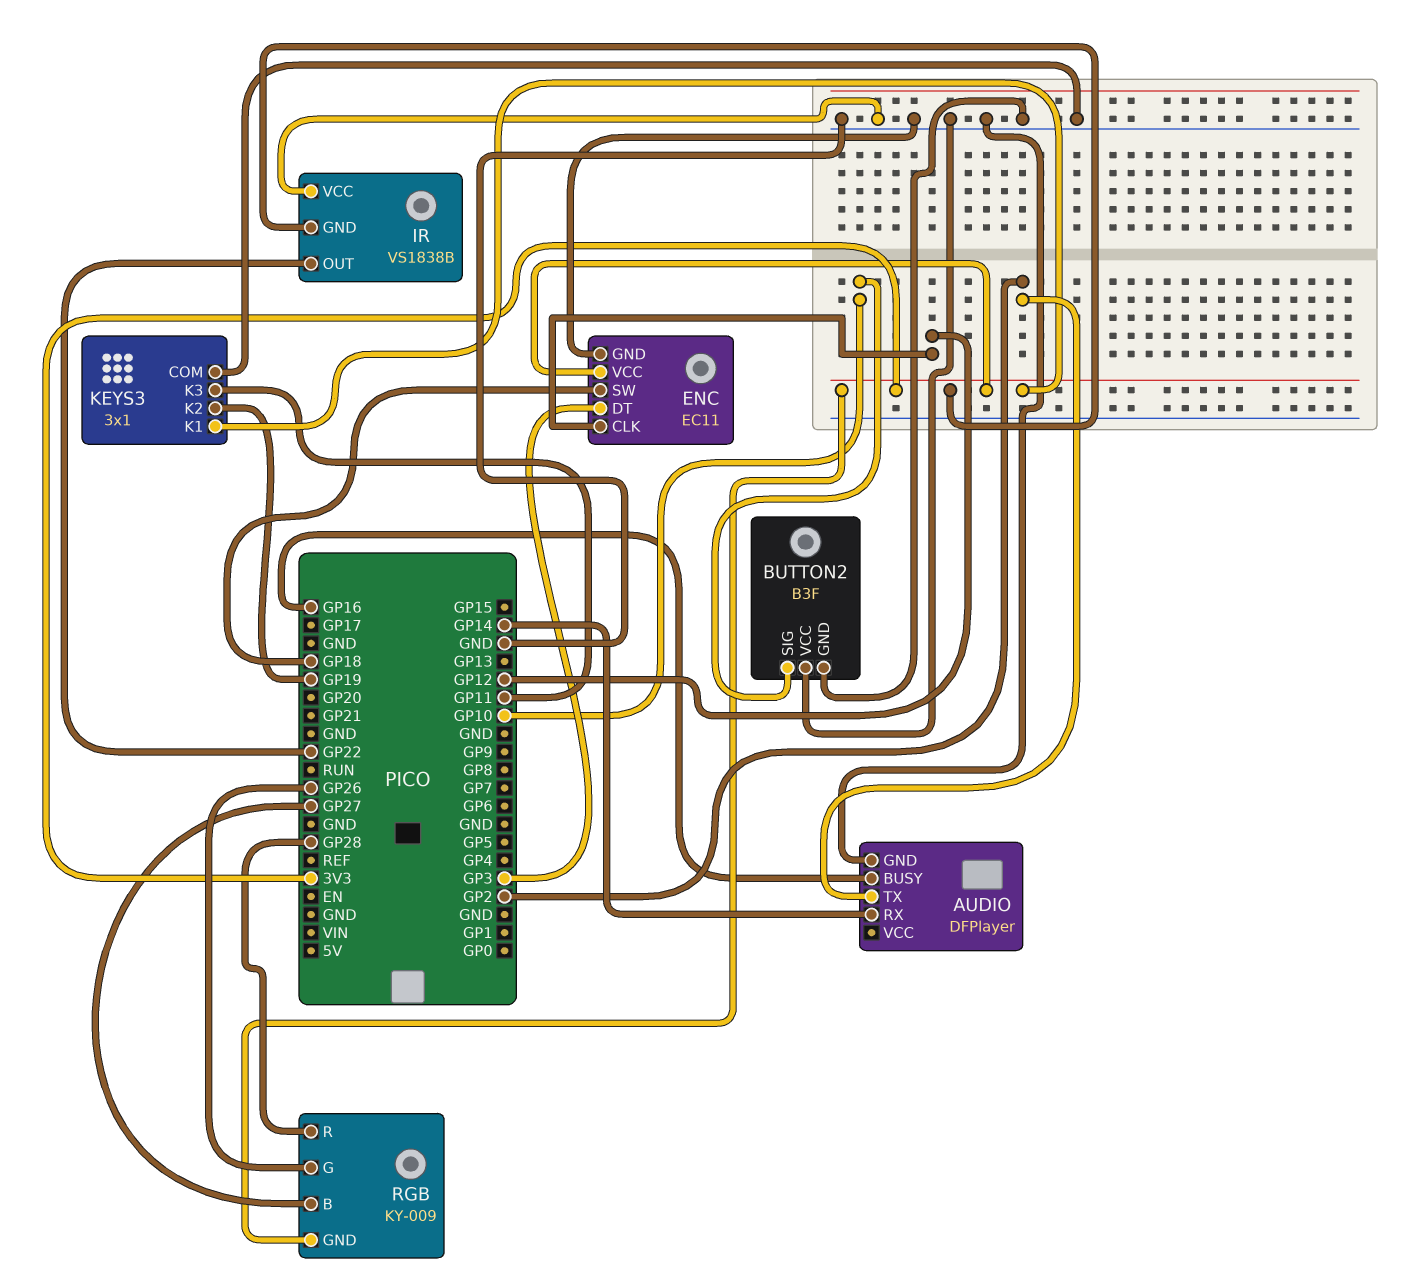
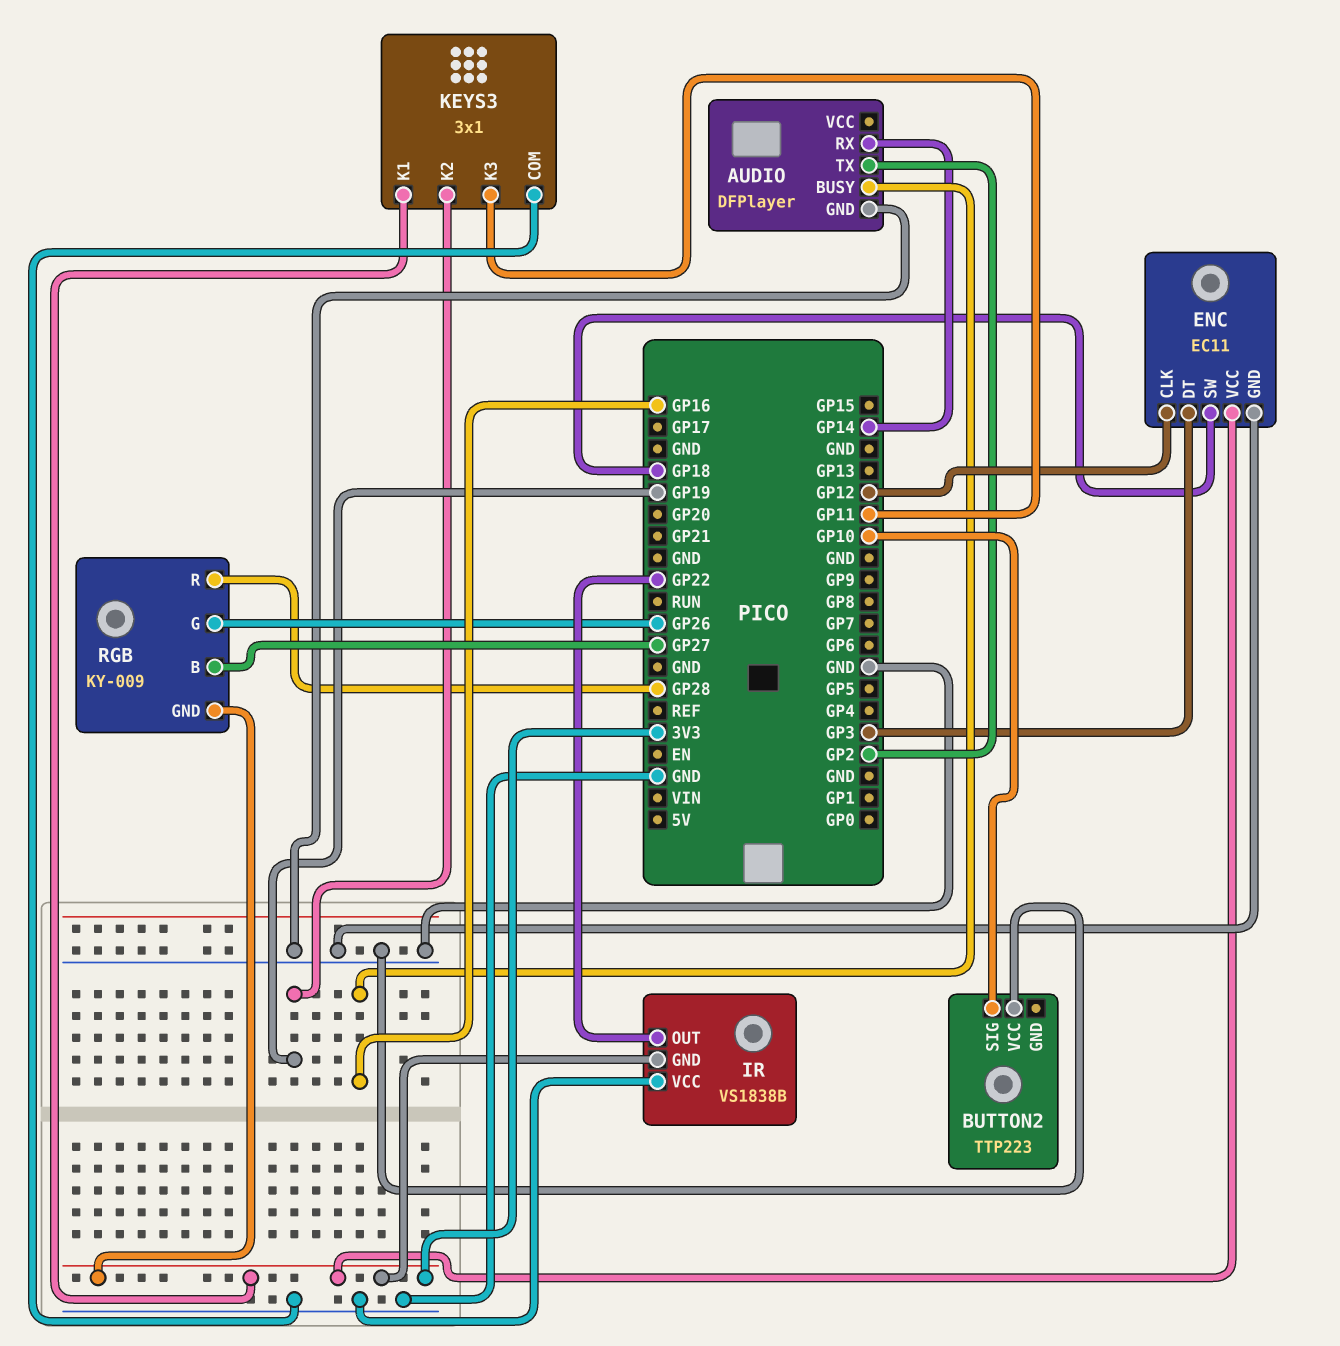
BUTTON2: B3F -> TTP223
BUTTON2 pin GND: GND -> none

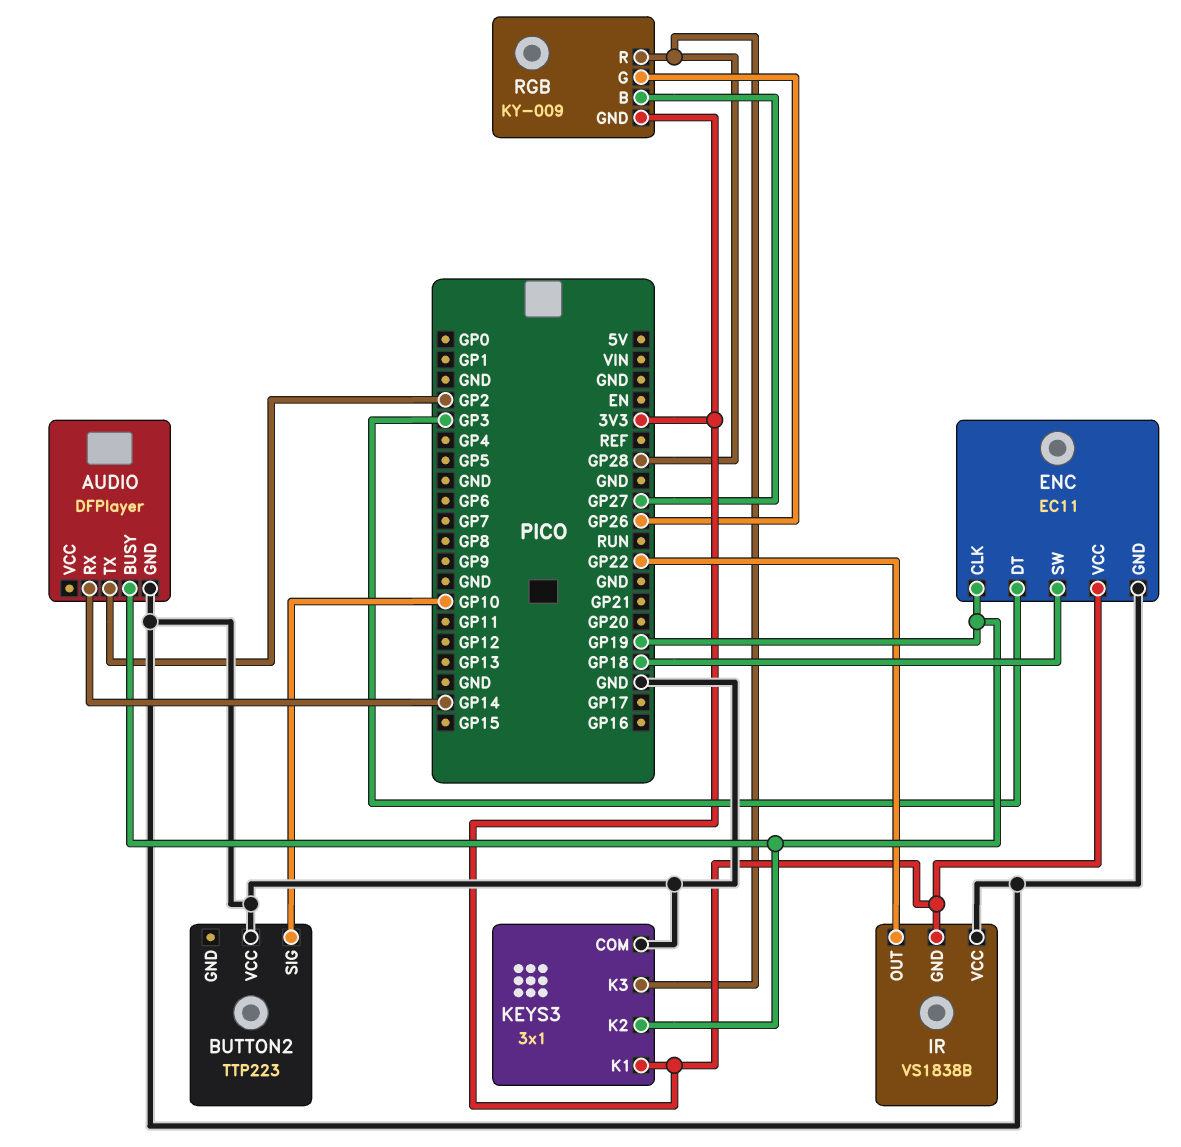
AUDIO pin BUSY: GP16 -> GP19
ENC pin CLK: GP12 -> GP19
KEYS3 pin K3: GP11 -> GP28

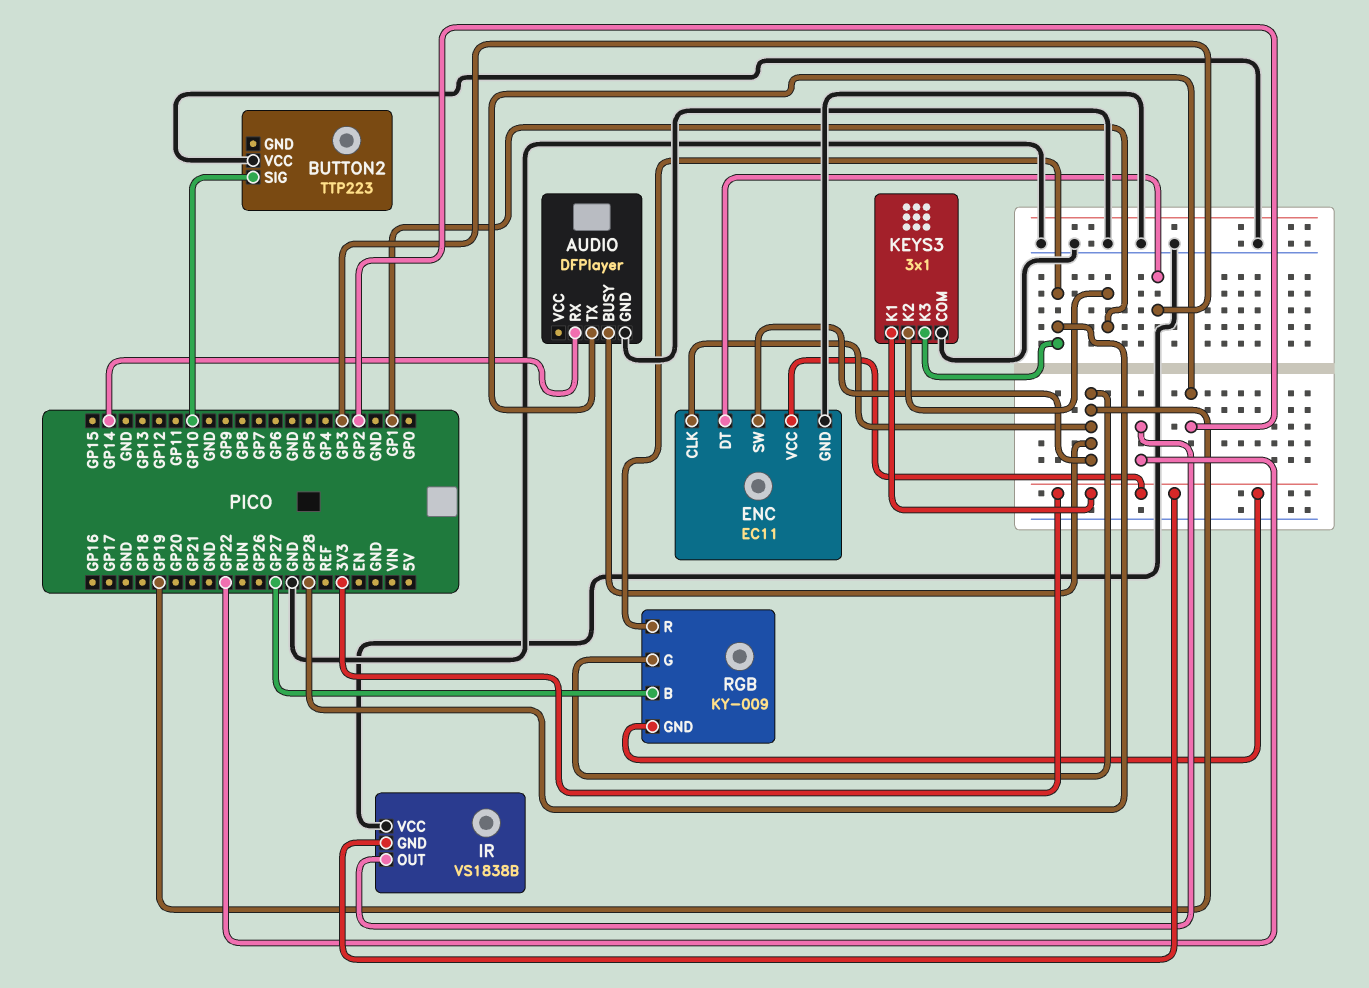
ENC pin SW: GP18 -> GP19
KEYS3 pin K2: GP19 -> GP1
RGB pin G: GP26 -> GP19

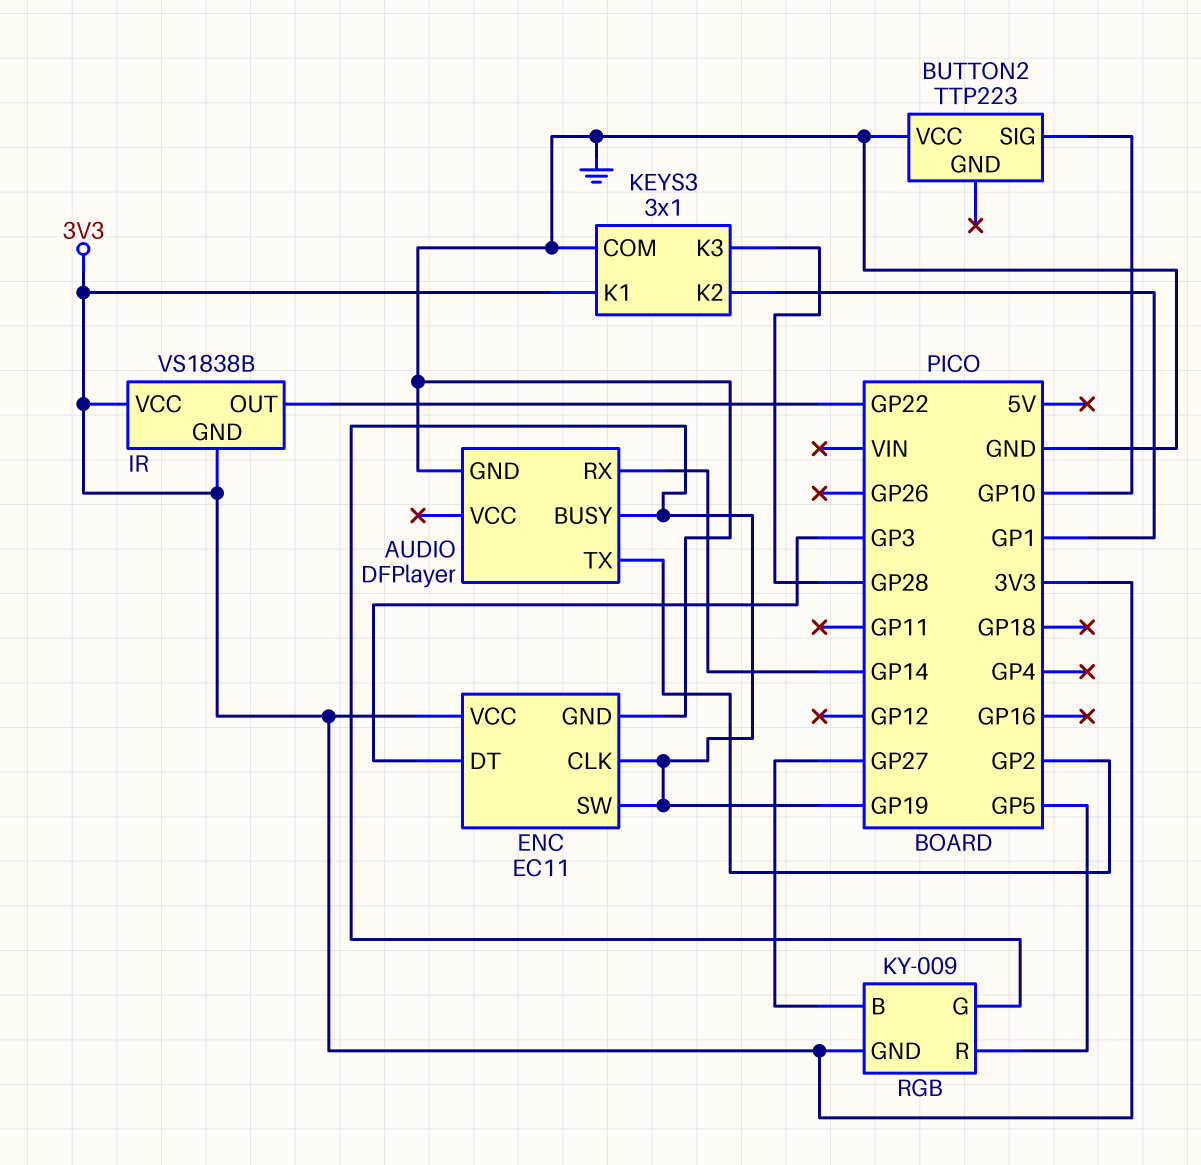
IR pin VCC: GND -> 3V3
RGB pin R: GP28 -> GP5

